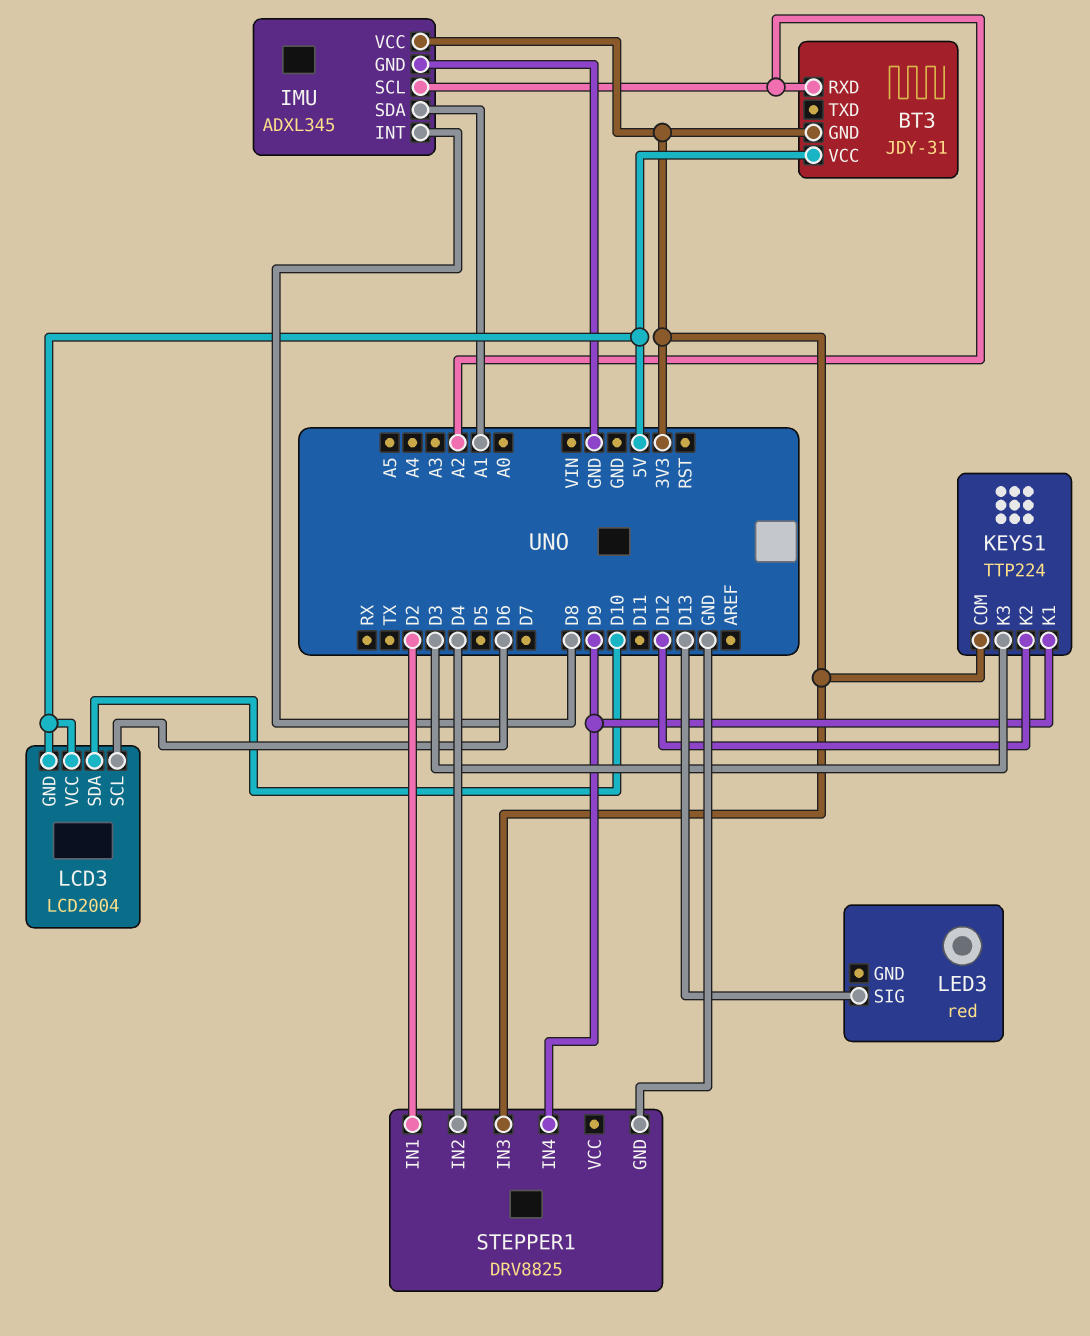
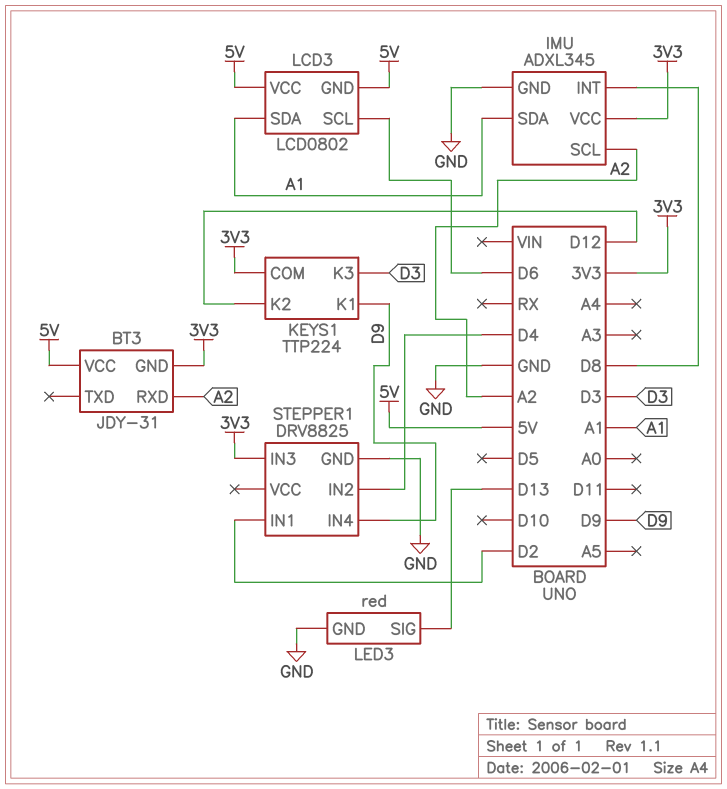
LCD3: LCD2004 -> LCD0802
LCD3 pin SDA: D10 -> A1
LED3 pin GND: none -> GND

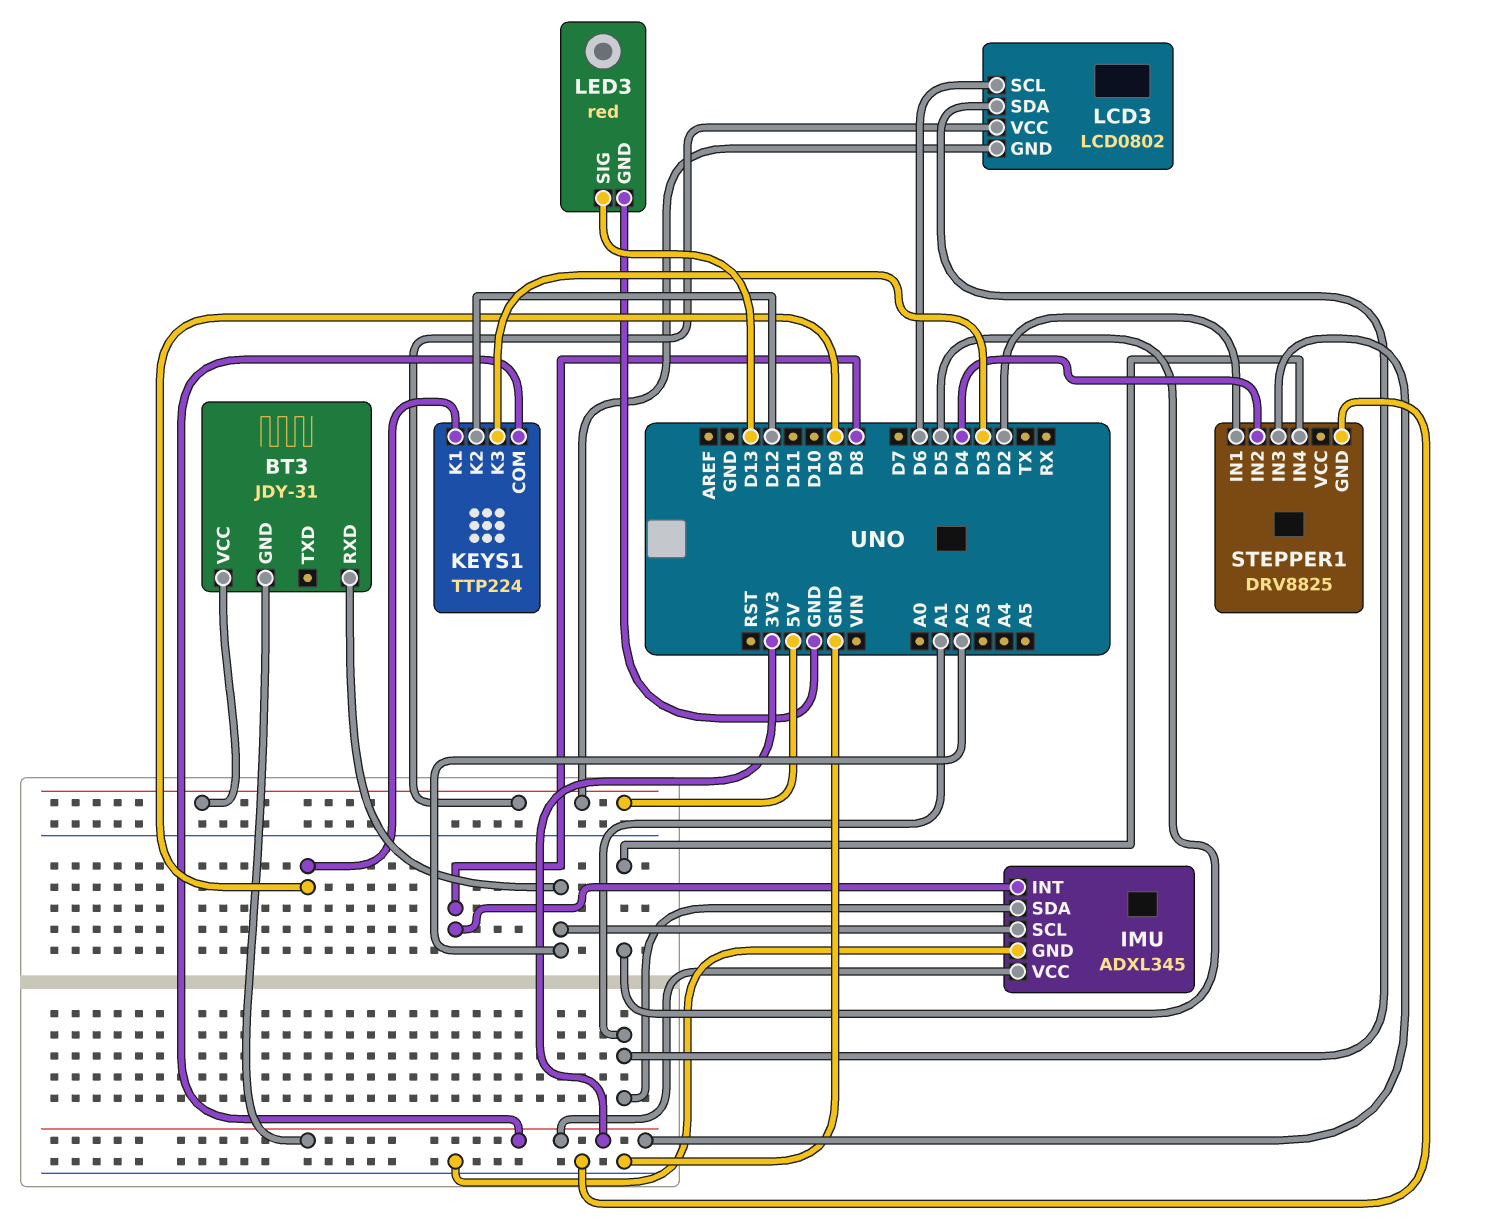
STEPPER1 pin IN4: D9 -> D5

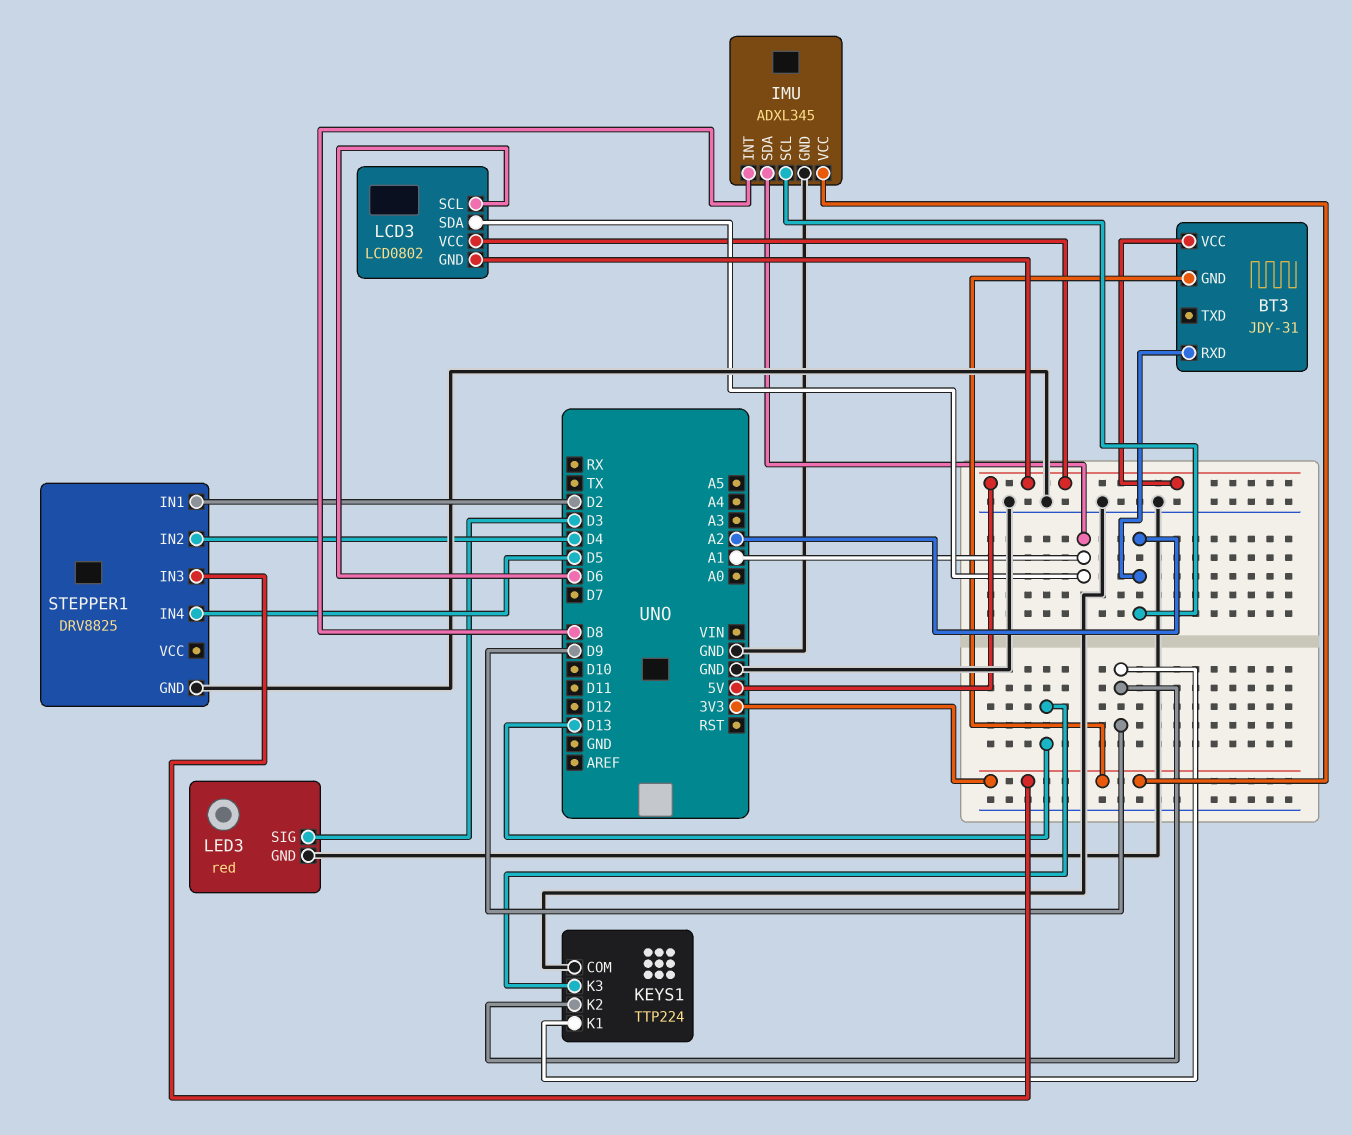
KEYS1 pin COM: 3V3 -> GND
KEYS1 pin K2: D12 -> D9
KEYS1 pin K3: D3 -> D13
LED3 pin SIG: D13 -> D3

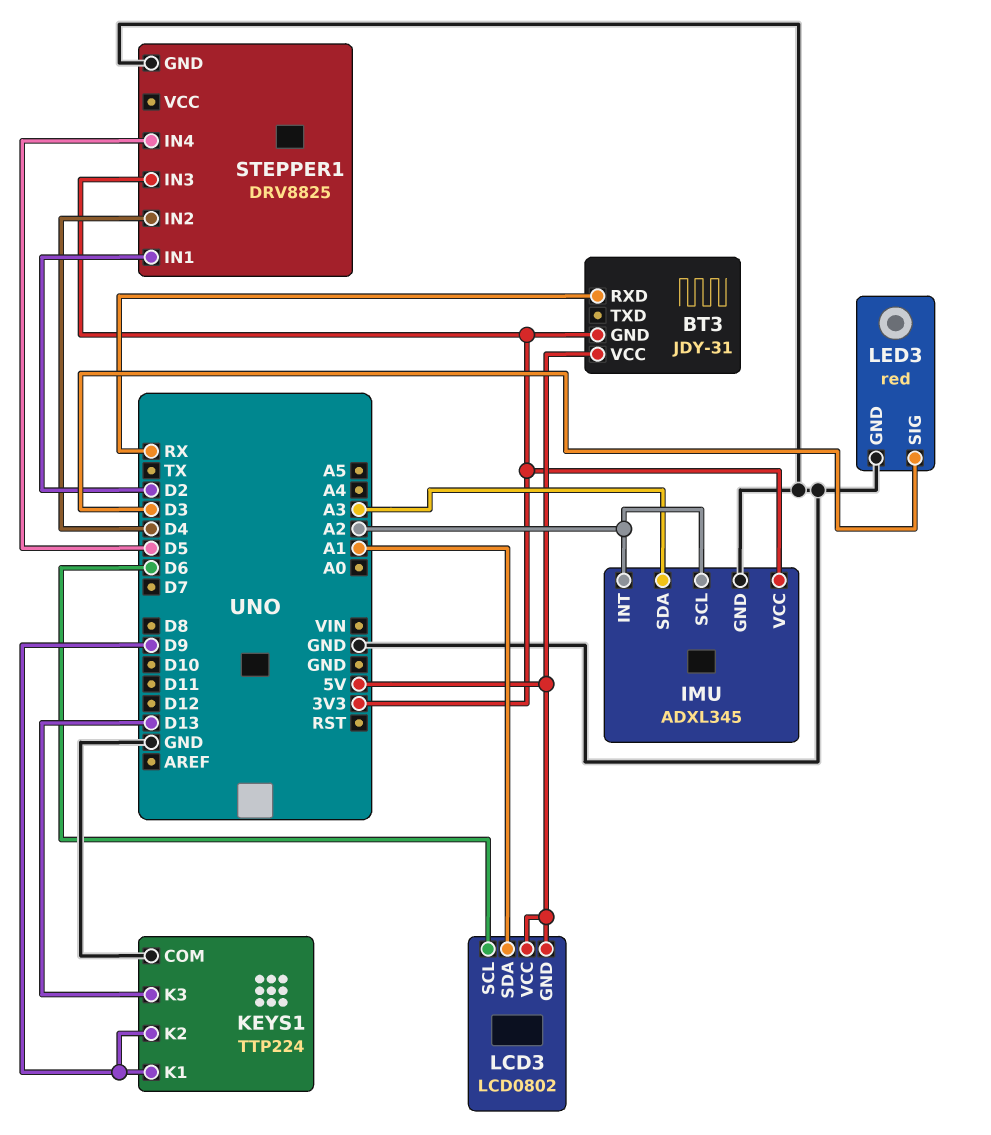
BT3 pin RXD: A2 -> RX
IMU pin INT: D8 -> A2
IMU pin SDA: A1 -> A3

